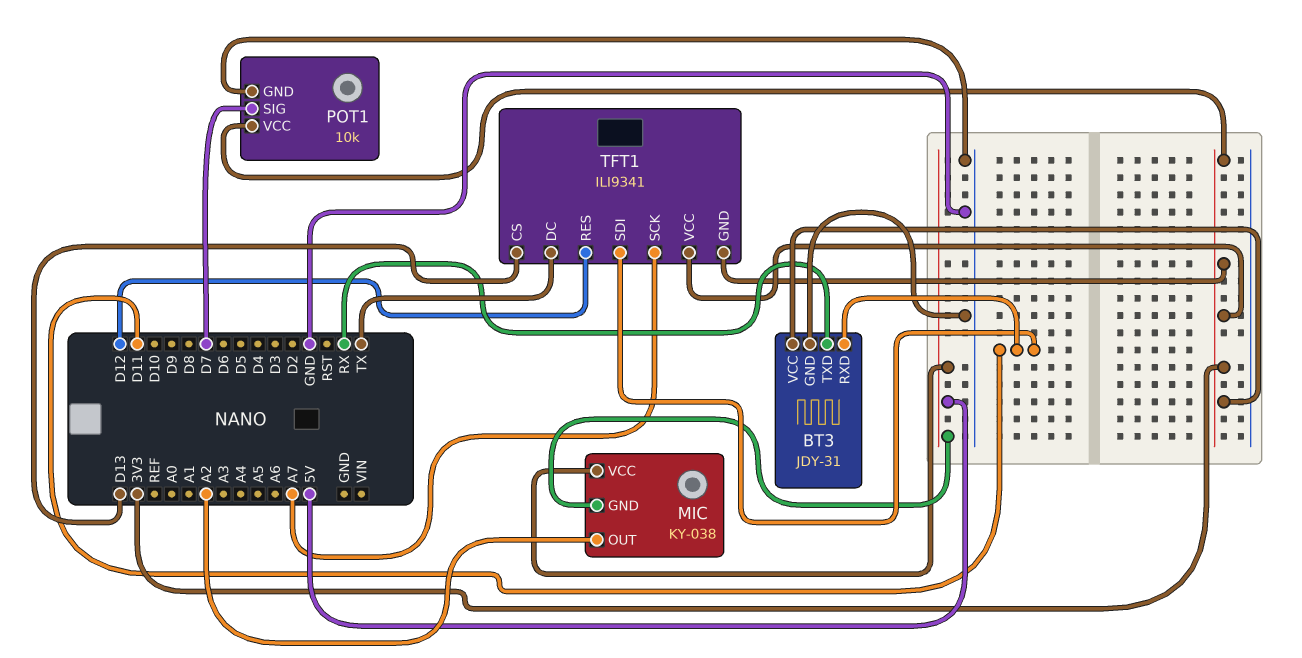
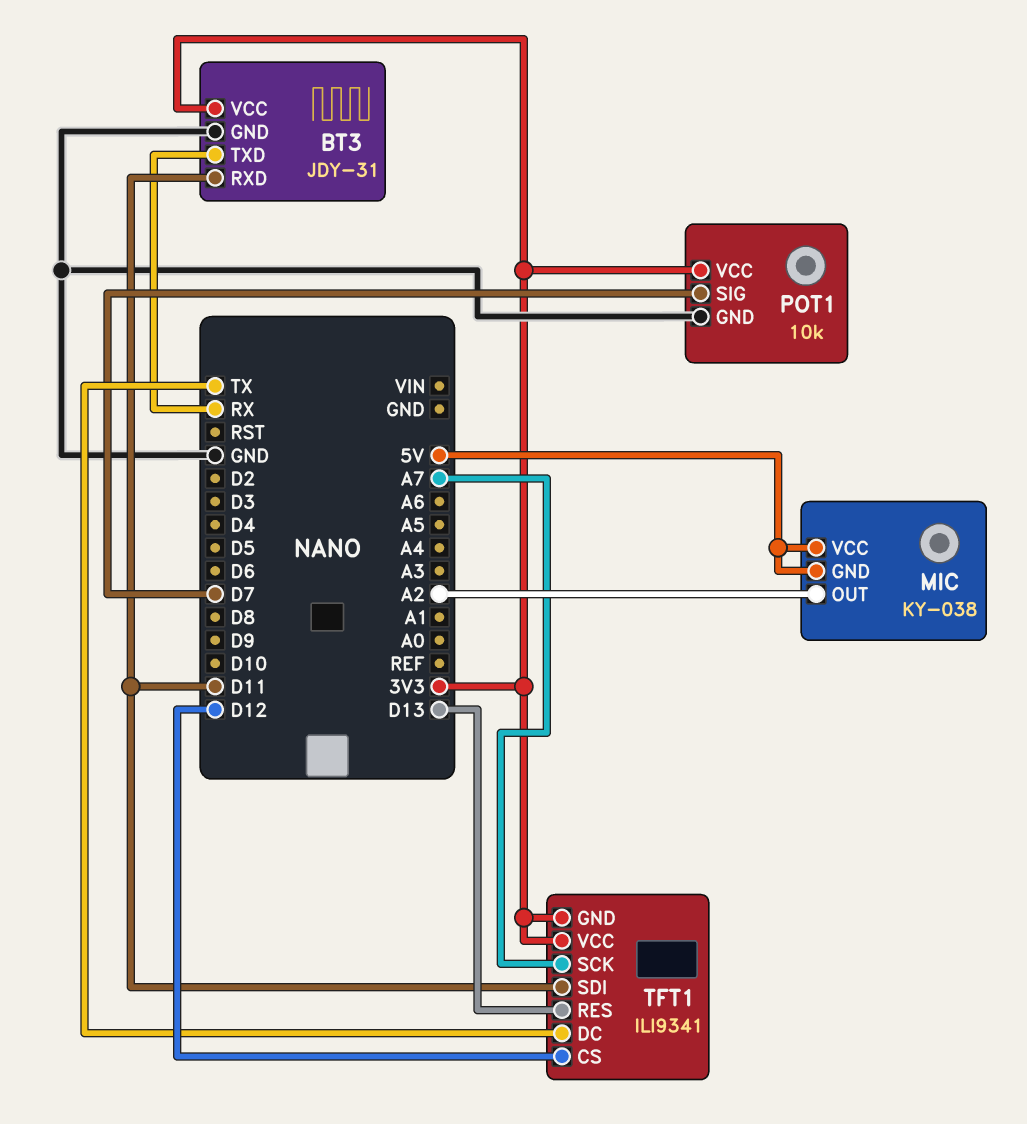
TFT1 pin CS: D13 -> D12
TFT1 pin RES: D12 -> D13

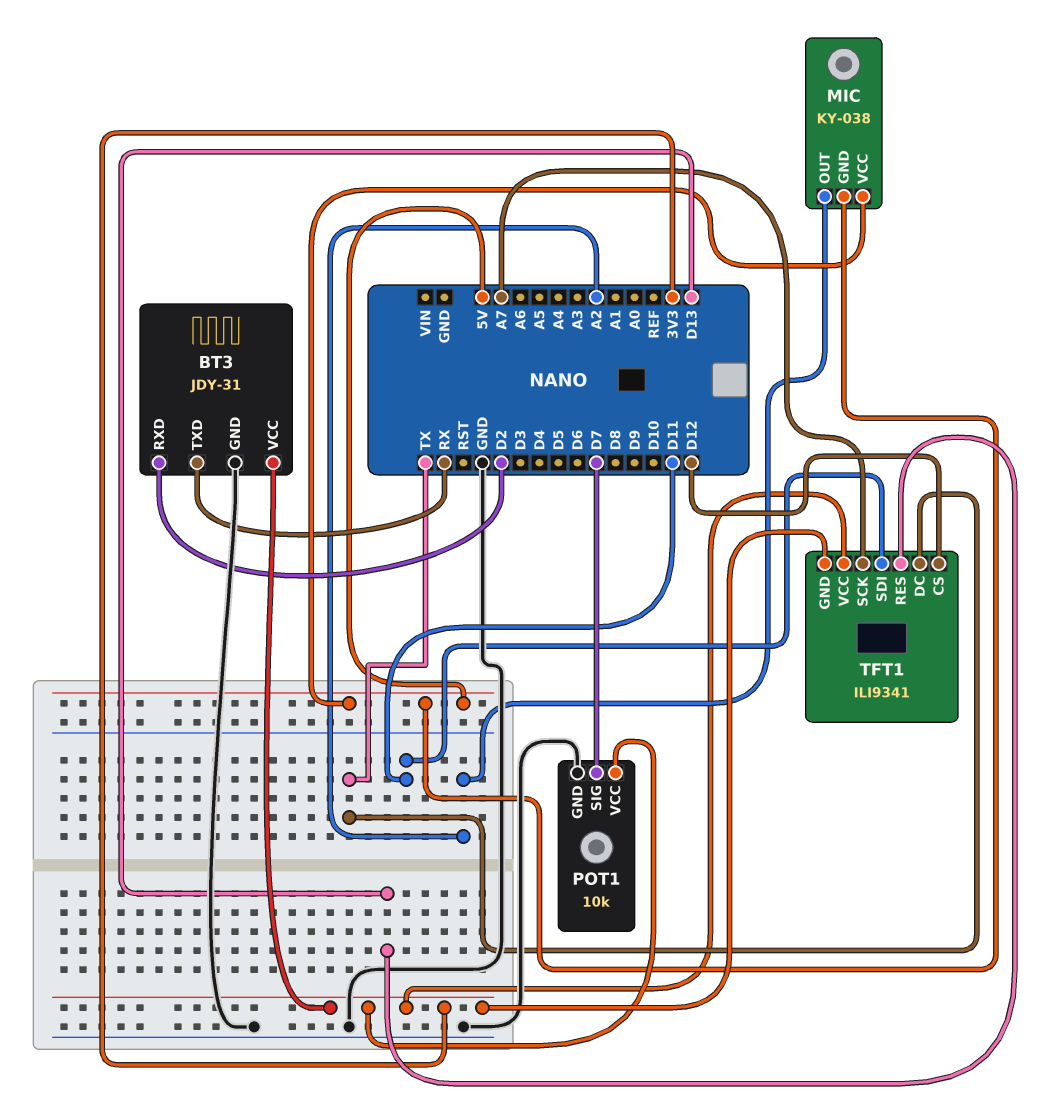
BT3 pin RXD: D11 -> D2

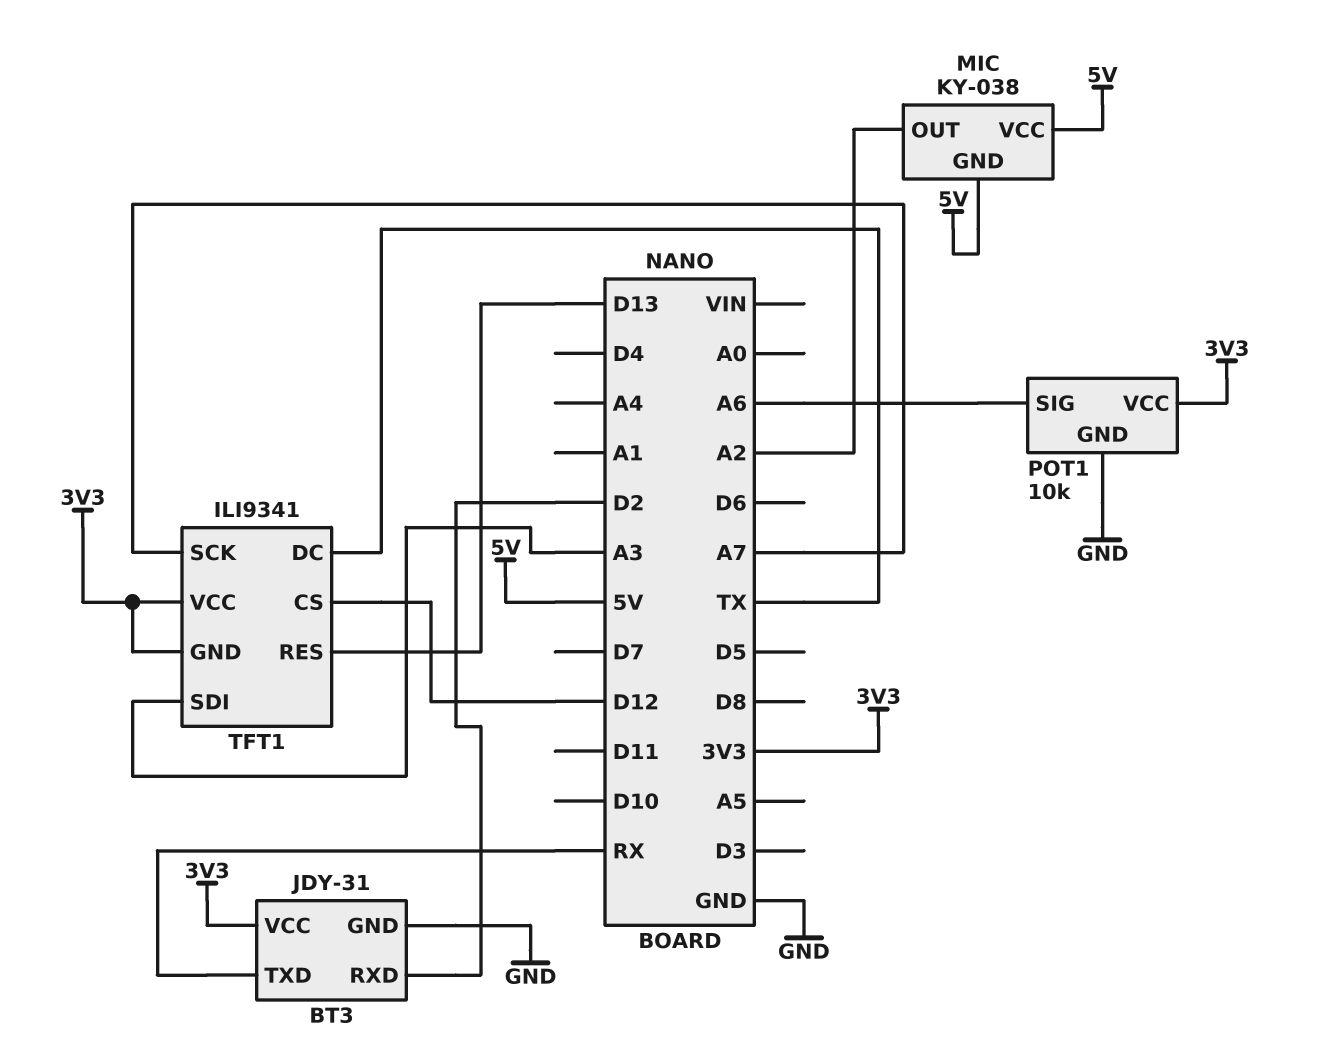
POT1 pin SIG: D7 -> A6
TFT1 pin SDI: D11 -> A3

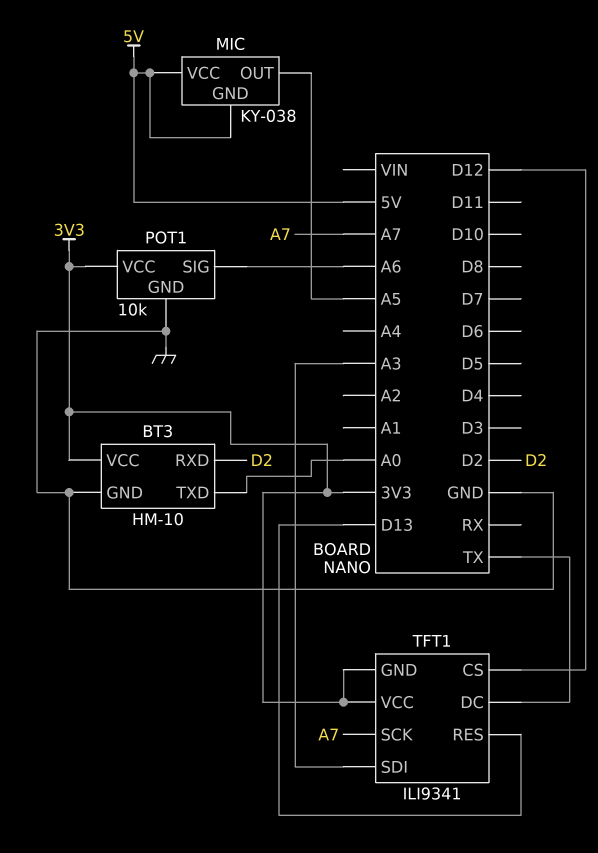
BT3: JDY-31 -> HM-10
BT3 pin TXD: RX -> A0
MIC pin OUT: A2 -> A5

